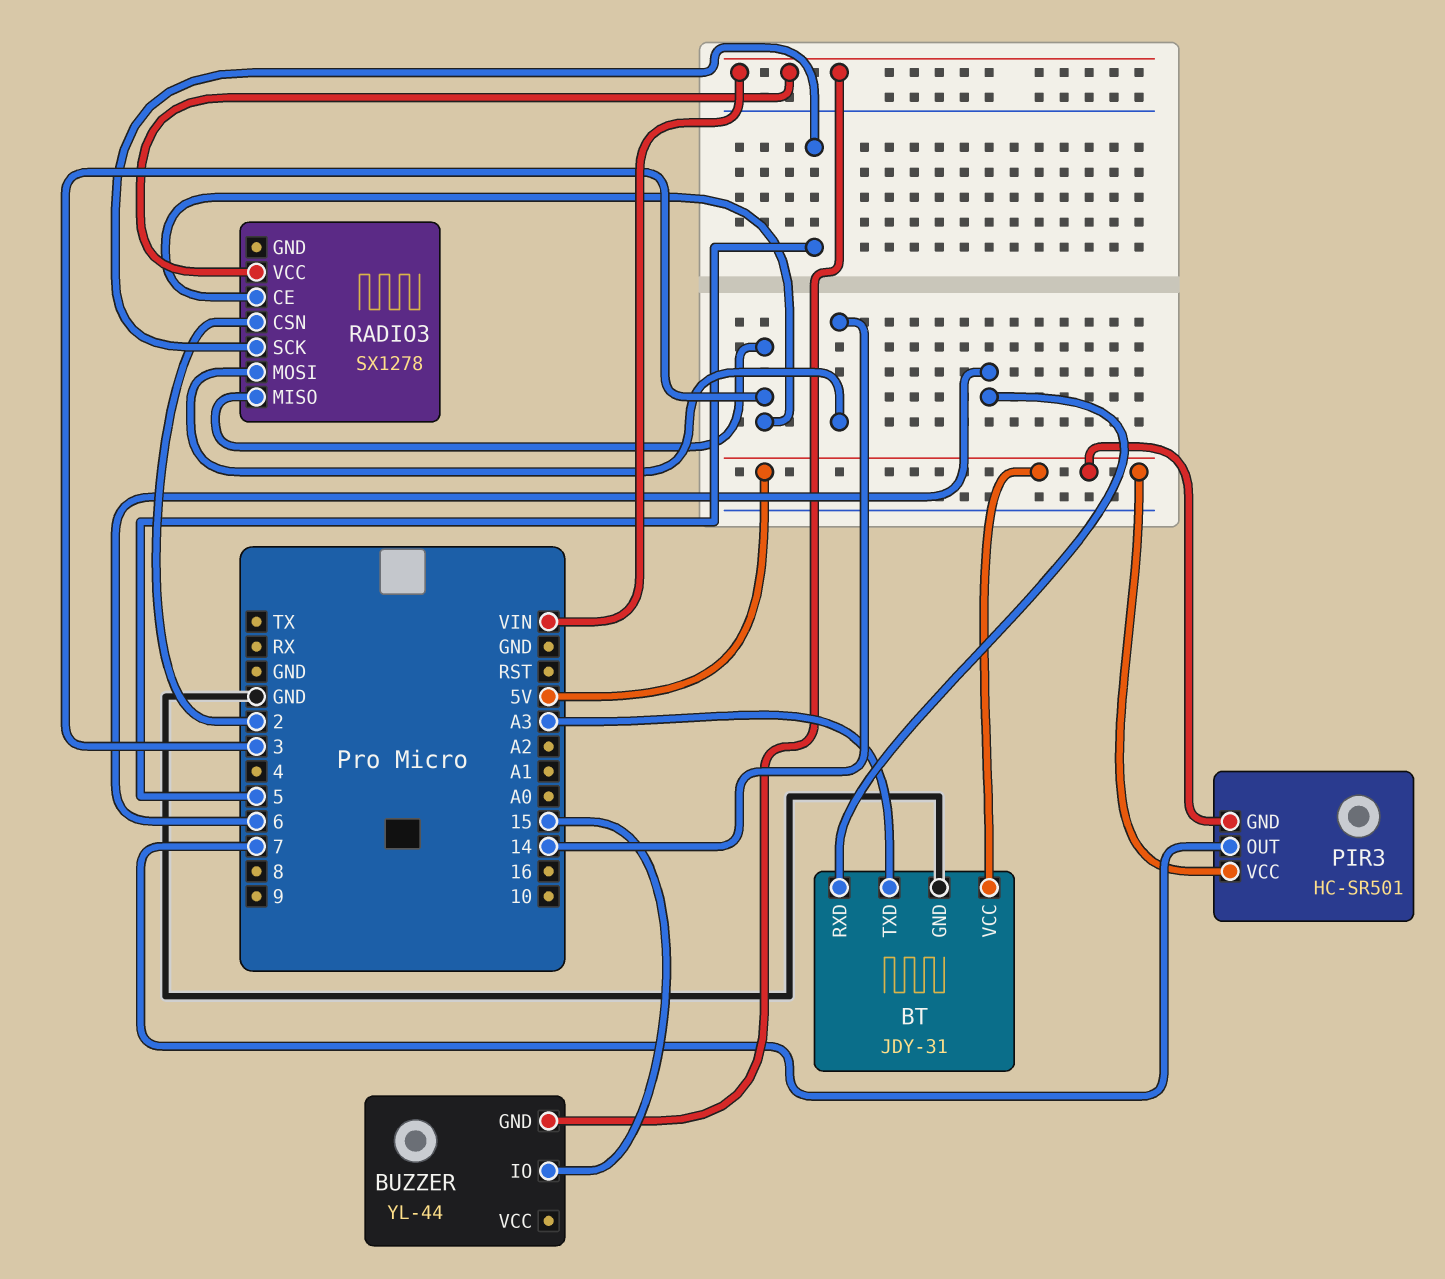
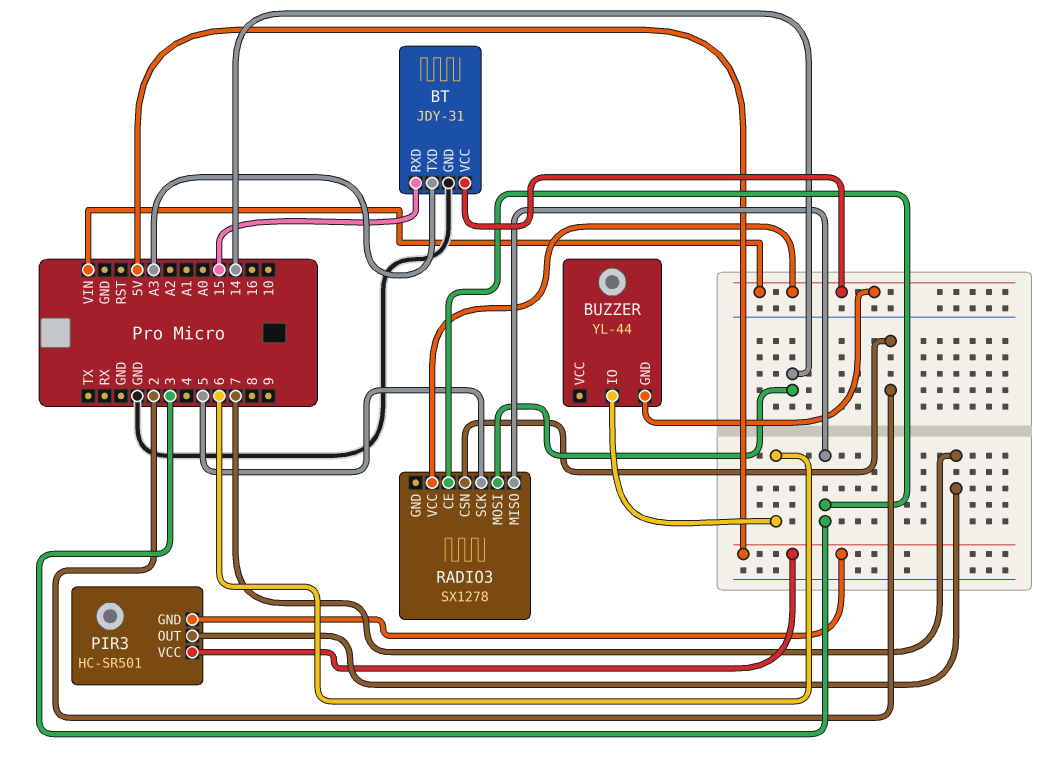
BT pin RXD: 6 -> 15
BT pin VCC: 5V -> VIN
BUZZER pin IO: 15 -> 6

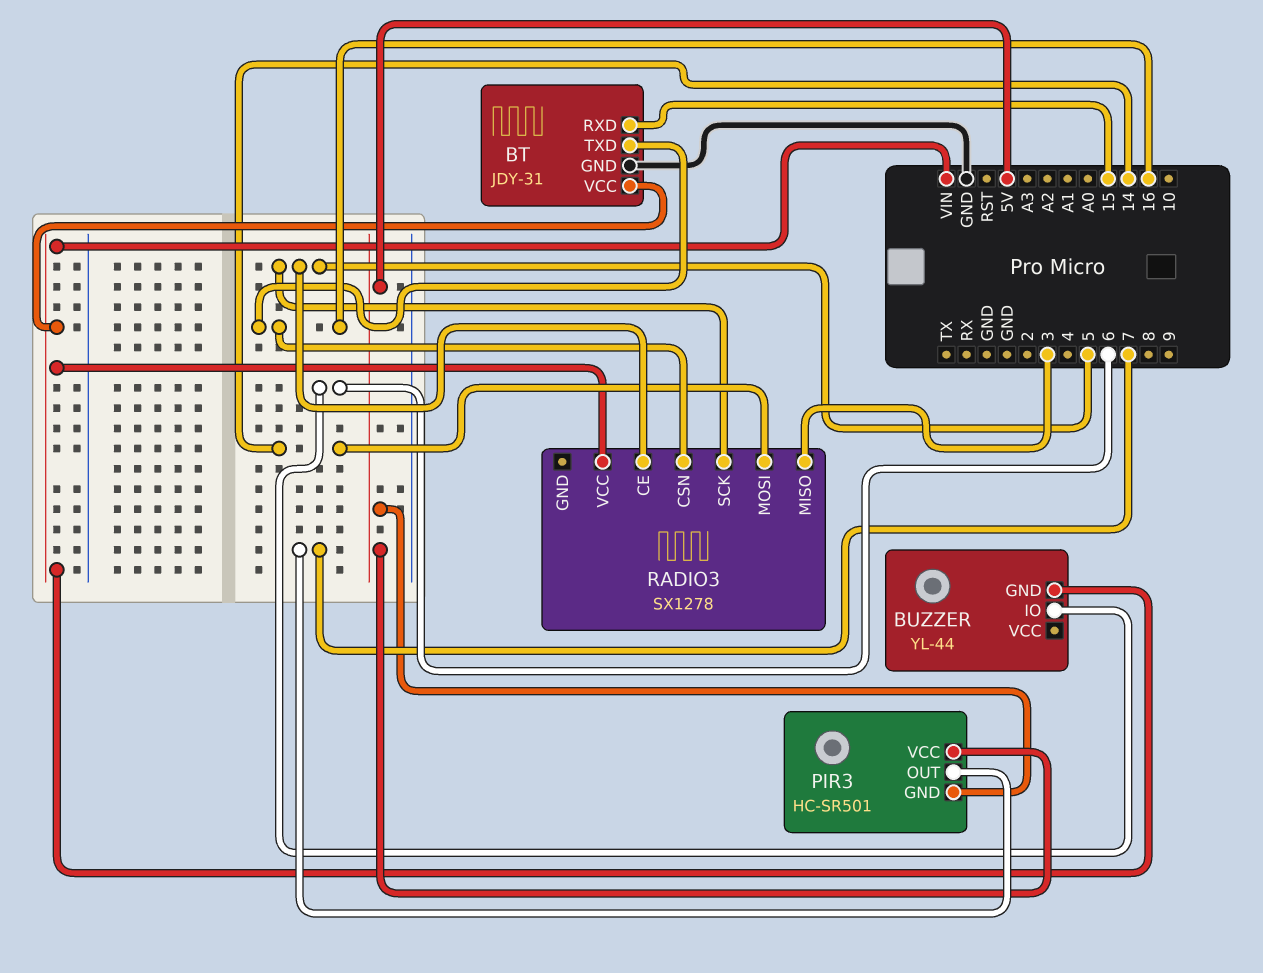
BT pin TXD: A3 -> 16
RADIO3 pin CE: 3 -> 5
RADIO3 pin CSN: 2 -> 16

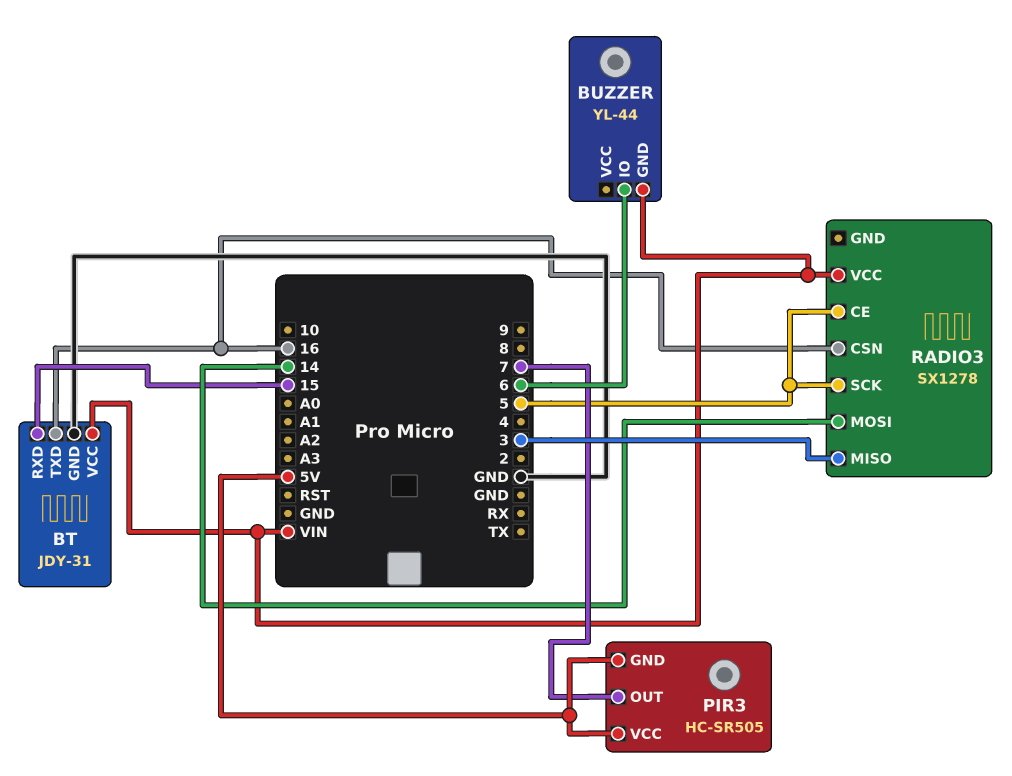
PIR3: HC-SR501 -> HC-SR505

